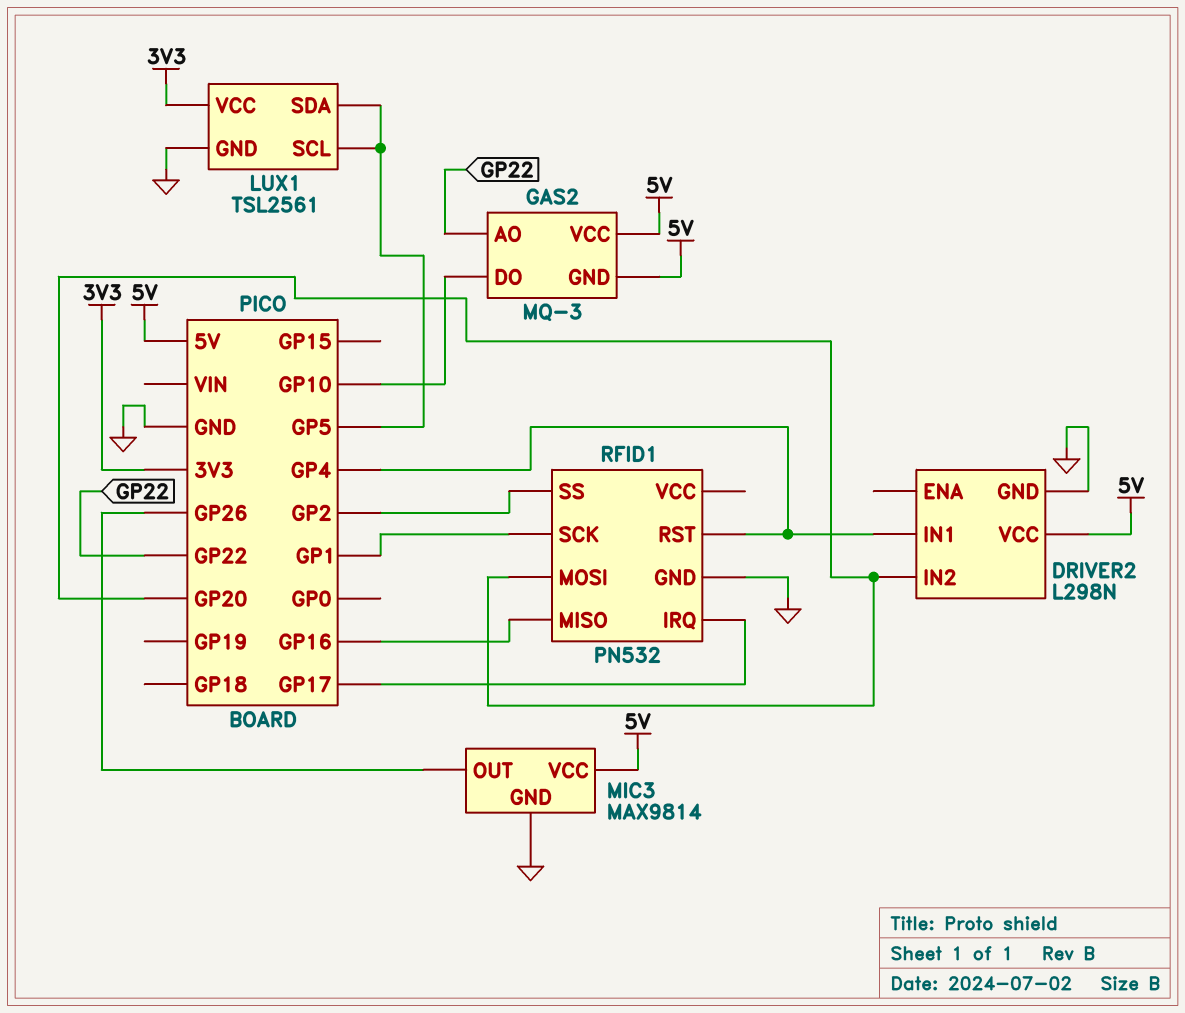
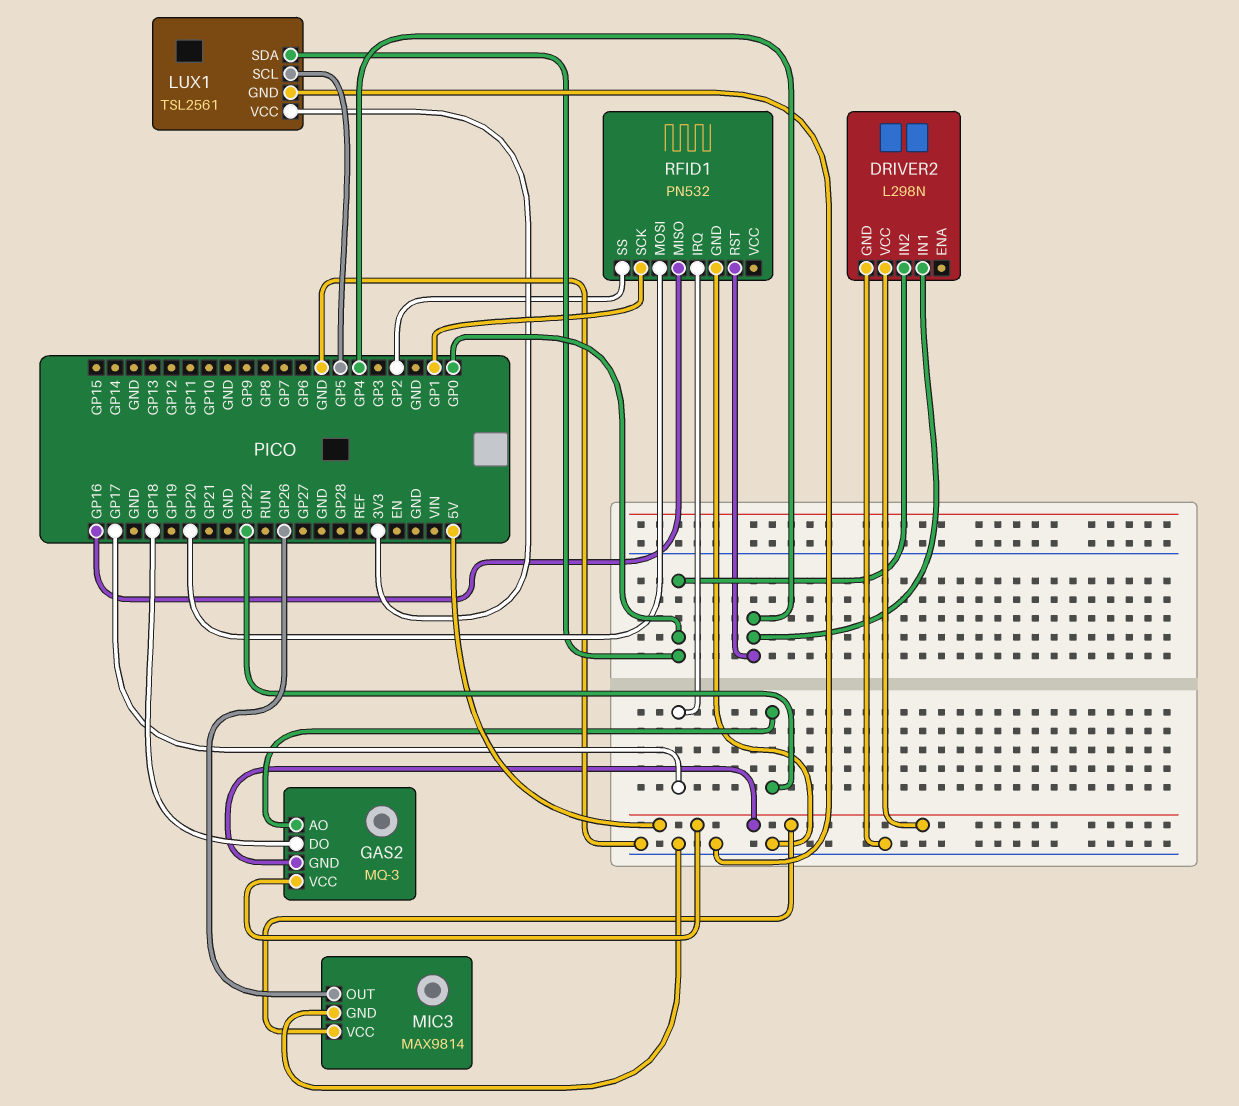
DRIVER2 pin IN2: GP20 -> GP0
GAS2 pin DO: GP10 -> GP18
LUX1 pin SDA: GP5 -> GP0

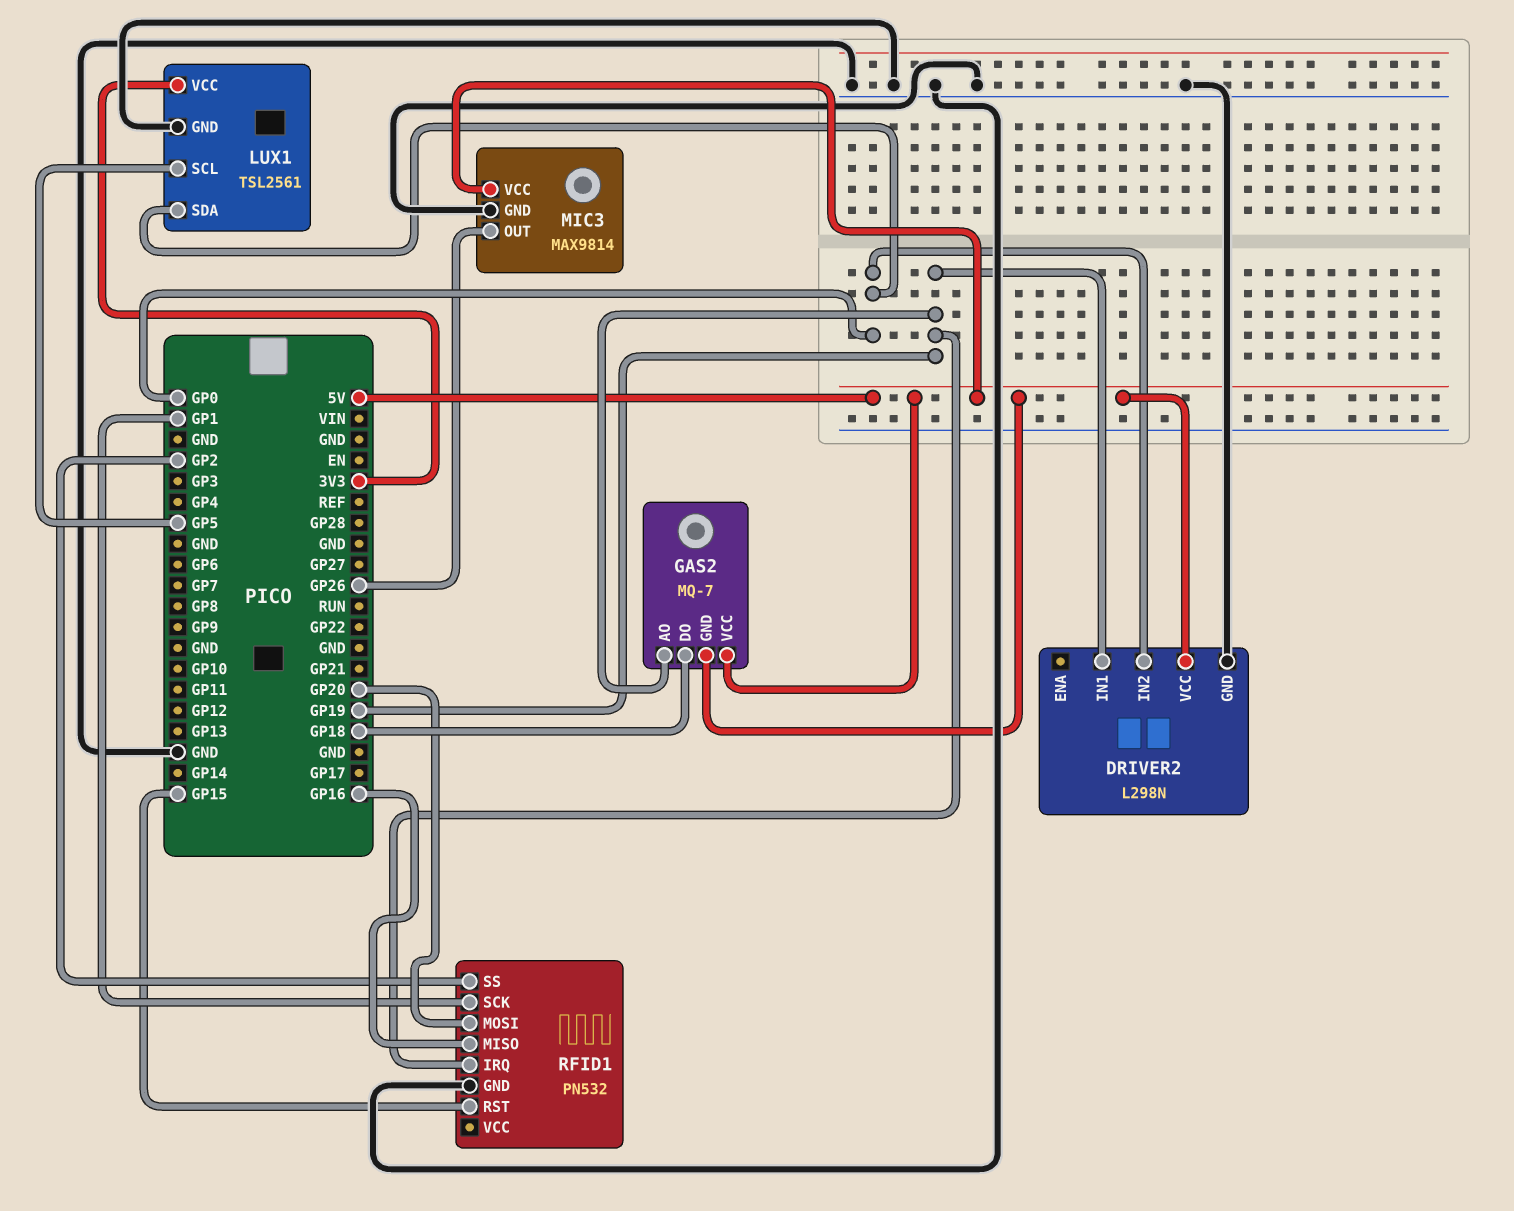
DRIVER2 pin IN1: GP4 -> GP19
GAS2: MQ-3 -> MQ-7
GAS2 pin AO: GP22 -> GP19
RFID1 pin IRQ: GP17 -> GP19
RFID1 pin RST: GP4 -> GP15

